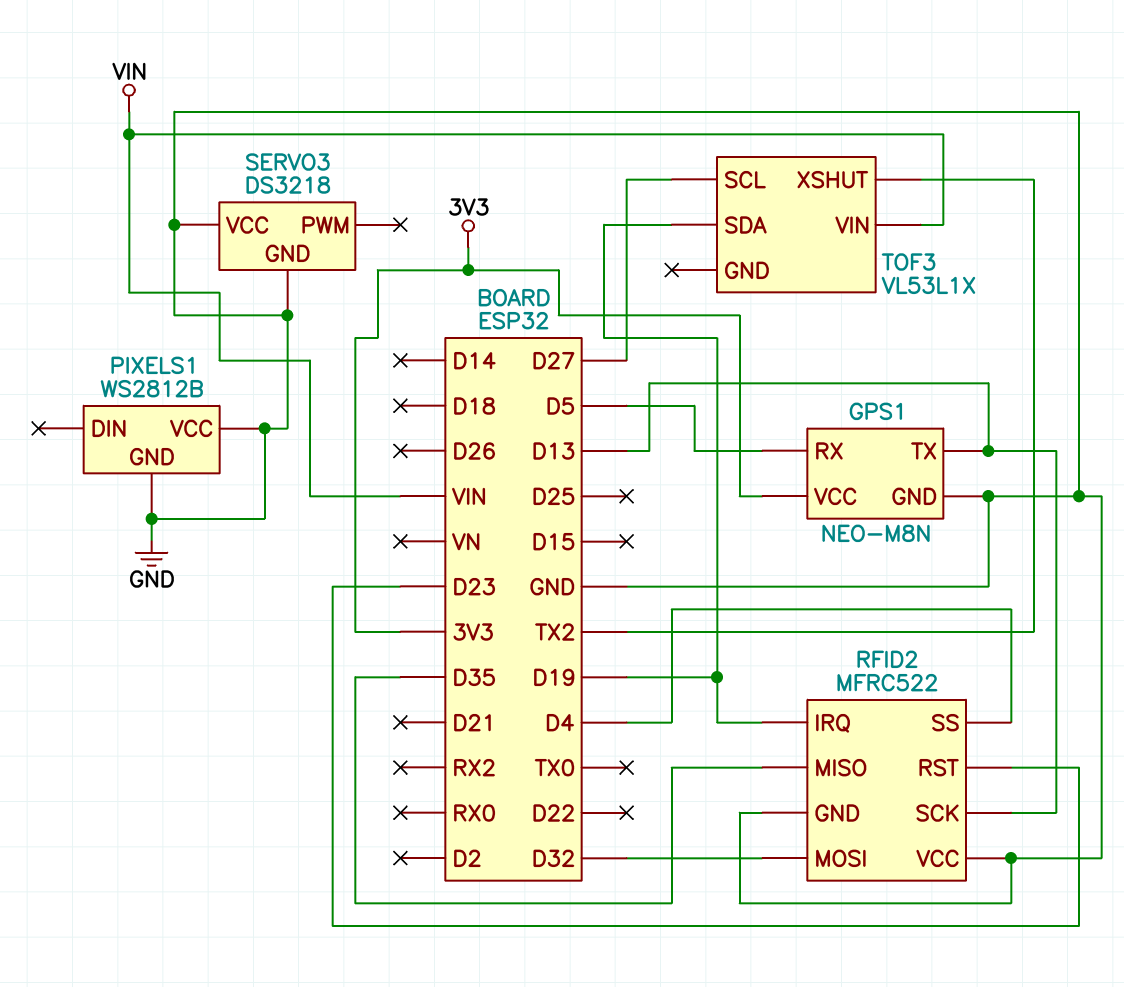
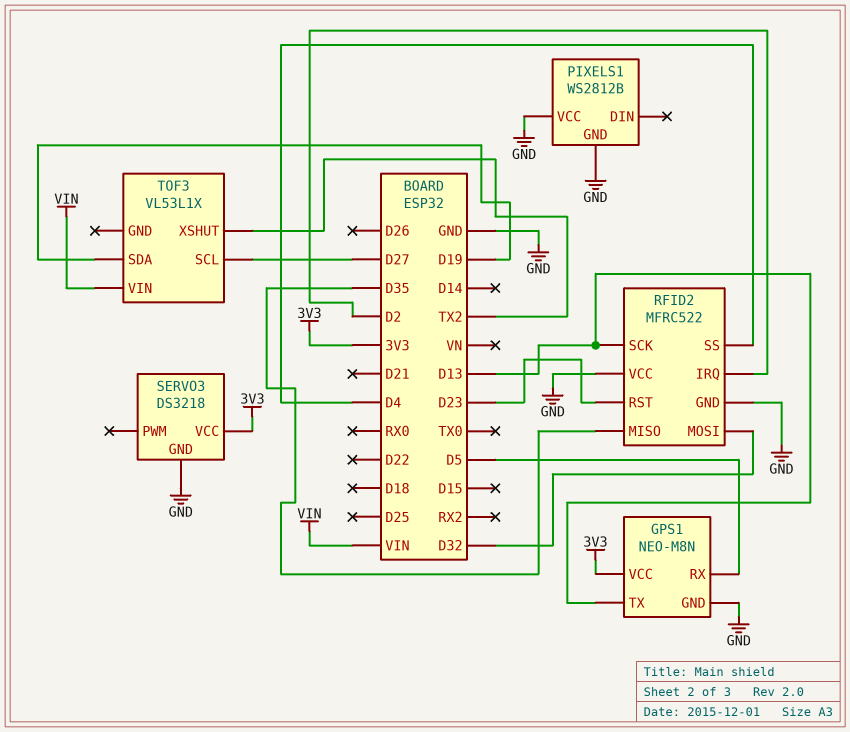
RFID2 pin IRQ: D19 -> D2
SERVO3 pin VCC: GND -> 3V3

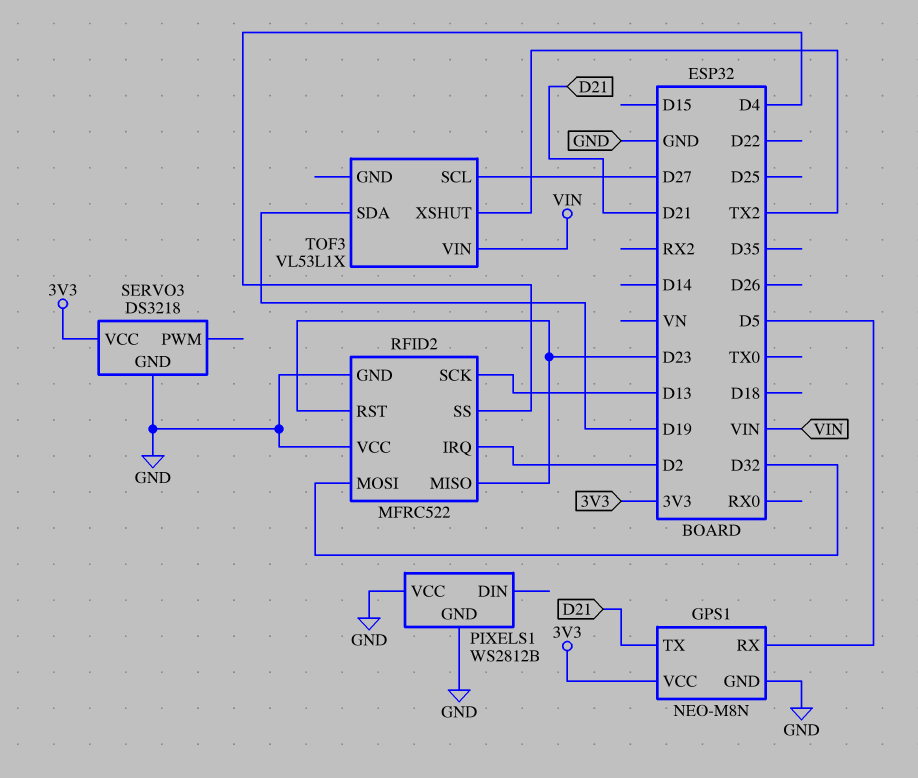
GPS1 pin TX: D13 -> D21
RFID2 pin MISO: D35 -> D23

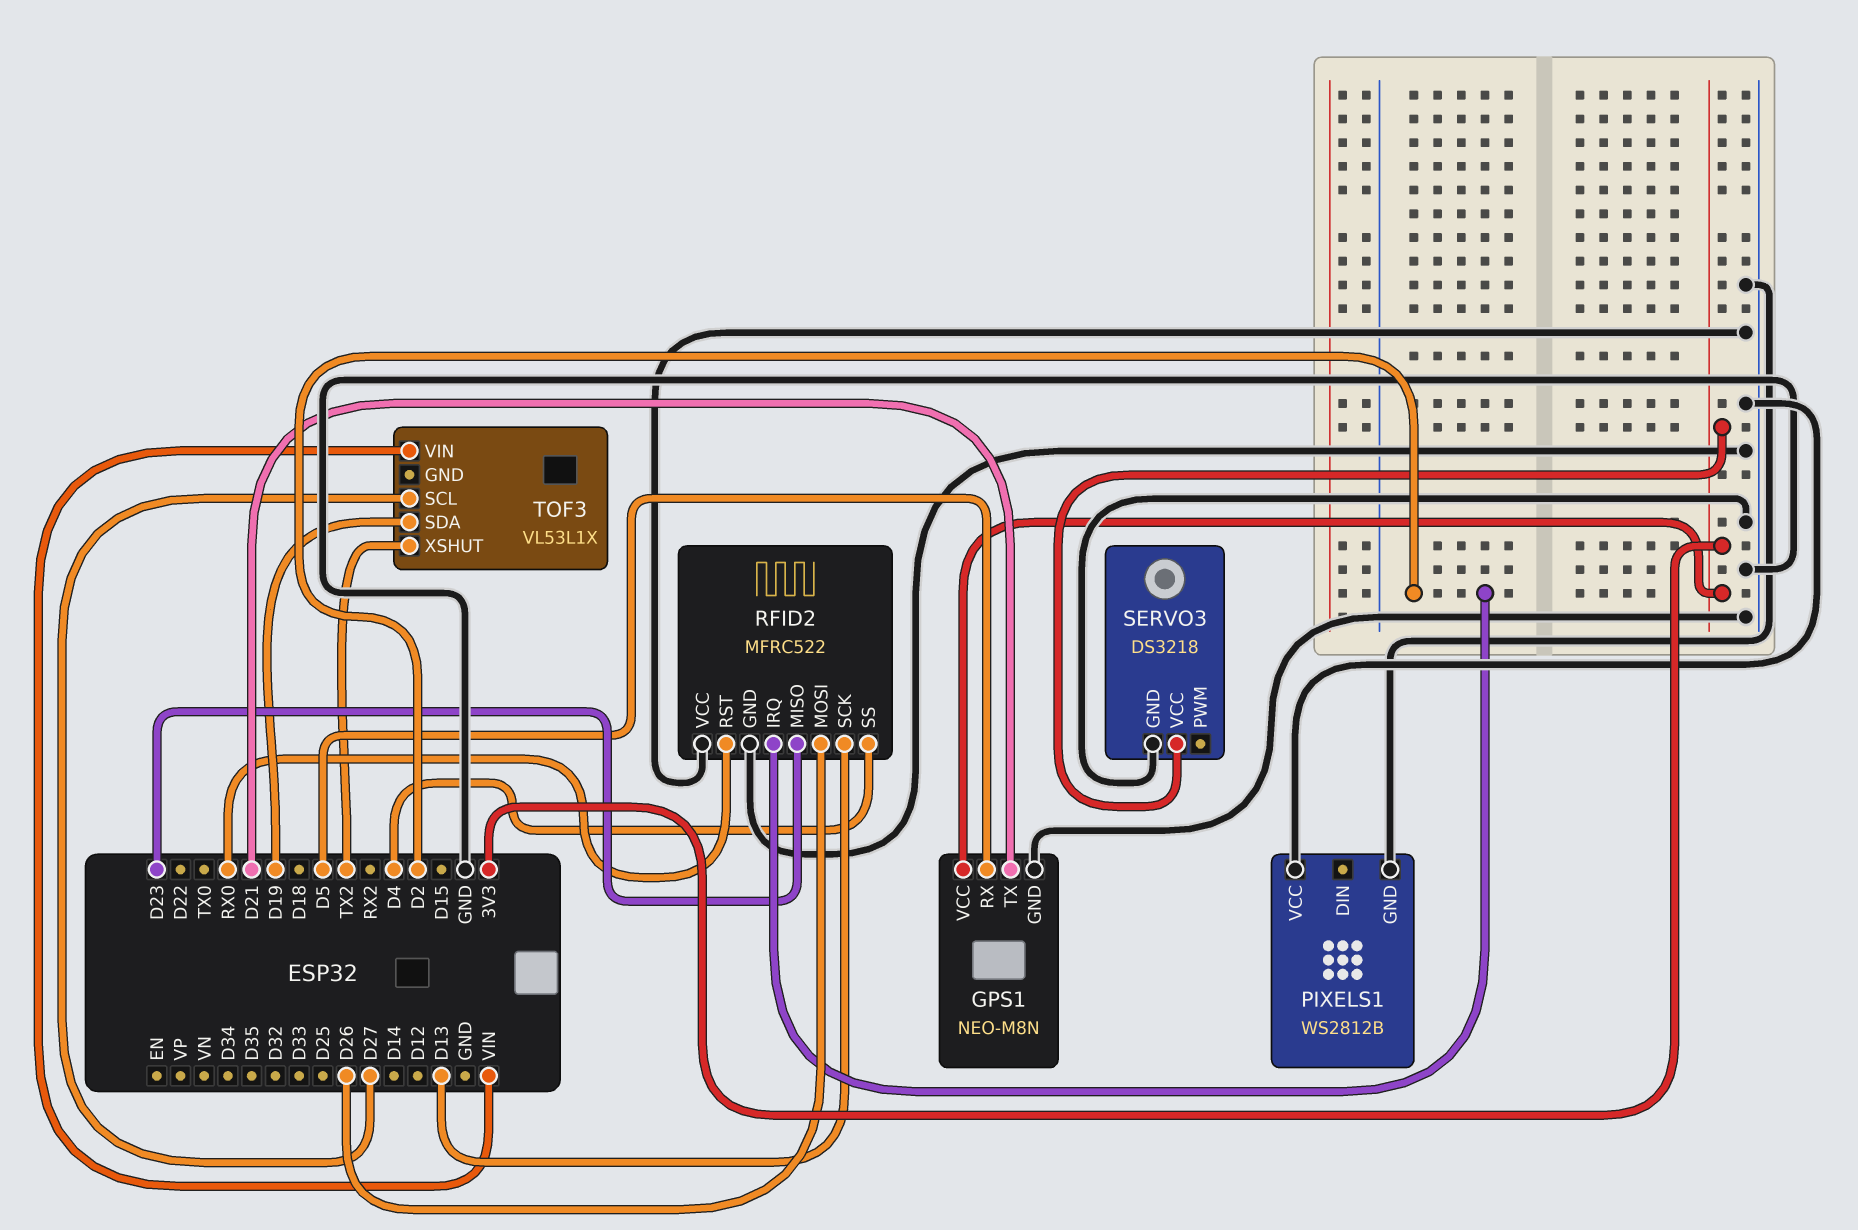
RFID2 pin MOSI: D32 -> D26
RFID2 pin RST: D23 -> RX0

